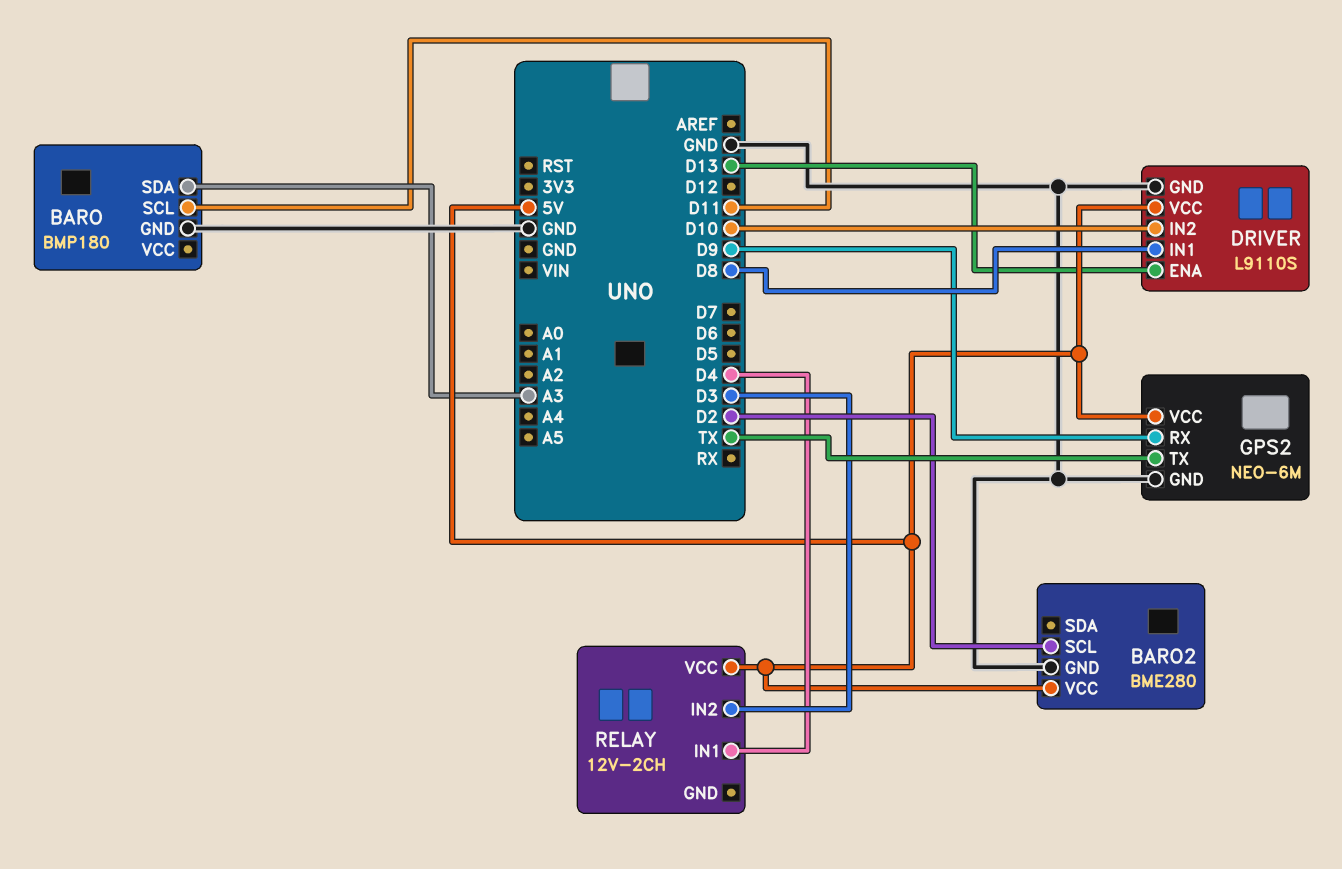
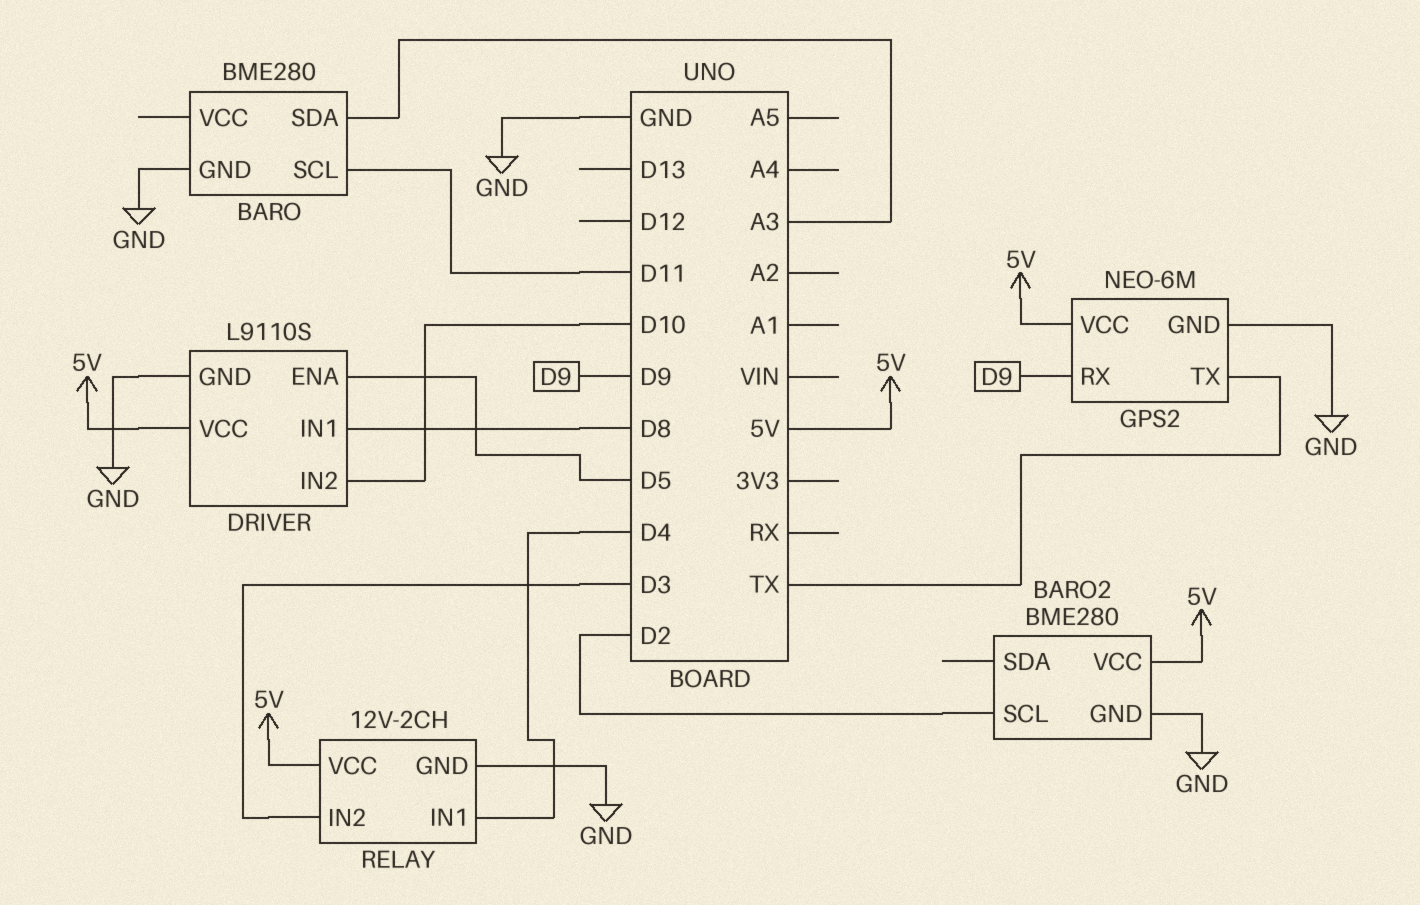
BARO: BMP180 -> BME280
DRIVER pin ENA: D13 -> D5
RELAY pin GND: none -> GND

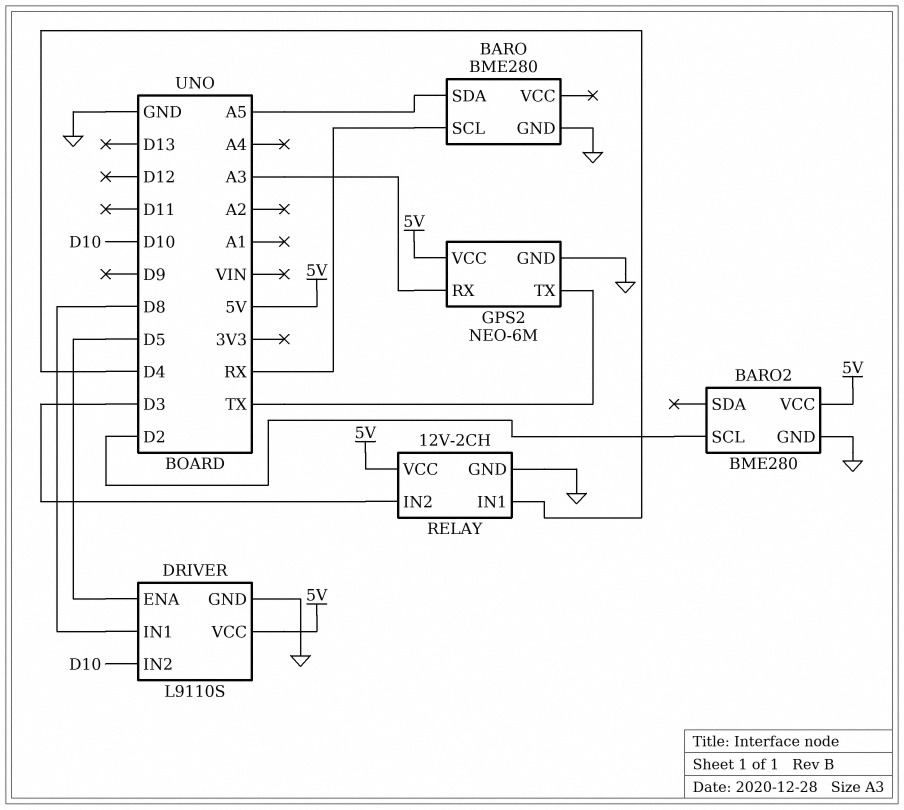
BARO pin SCL: D11 -> RX
BARO pin SDA: A3 -> A5
GPS2 pin RX: D9 -> A3

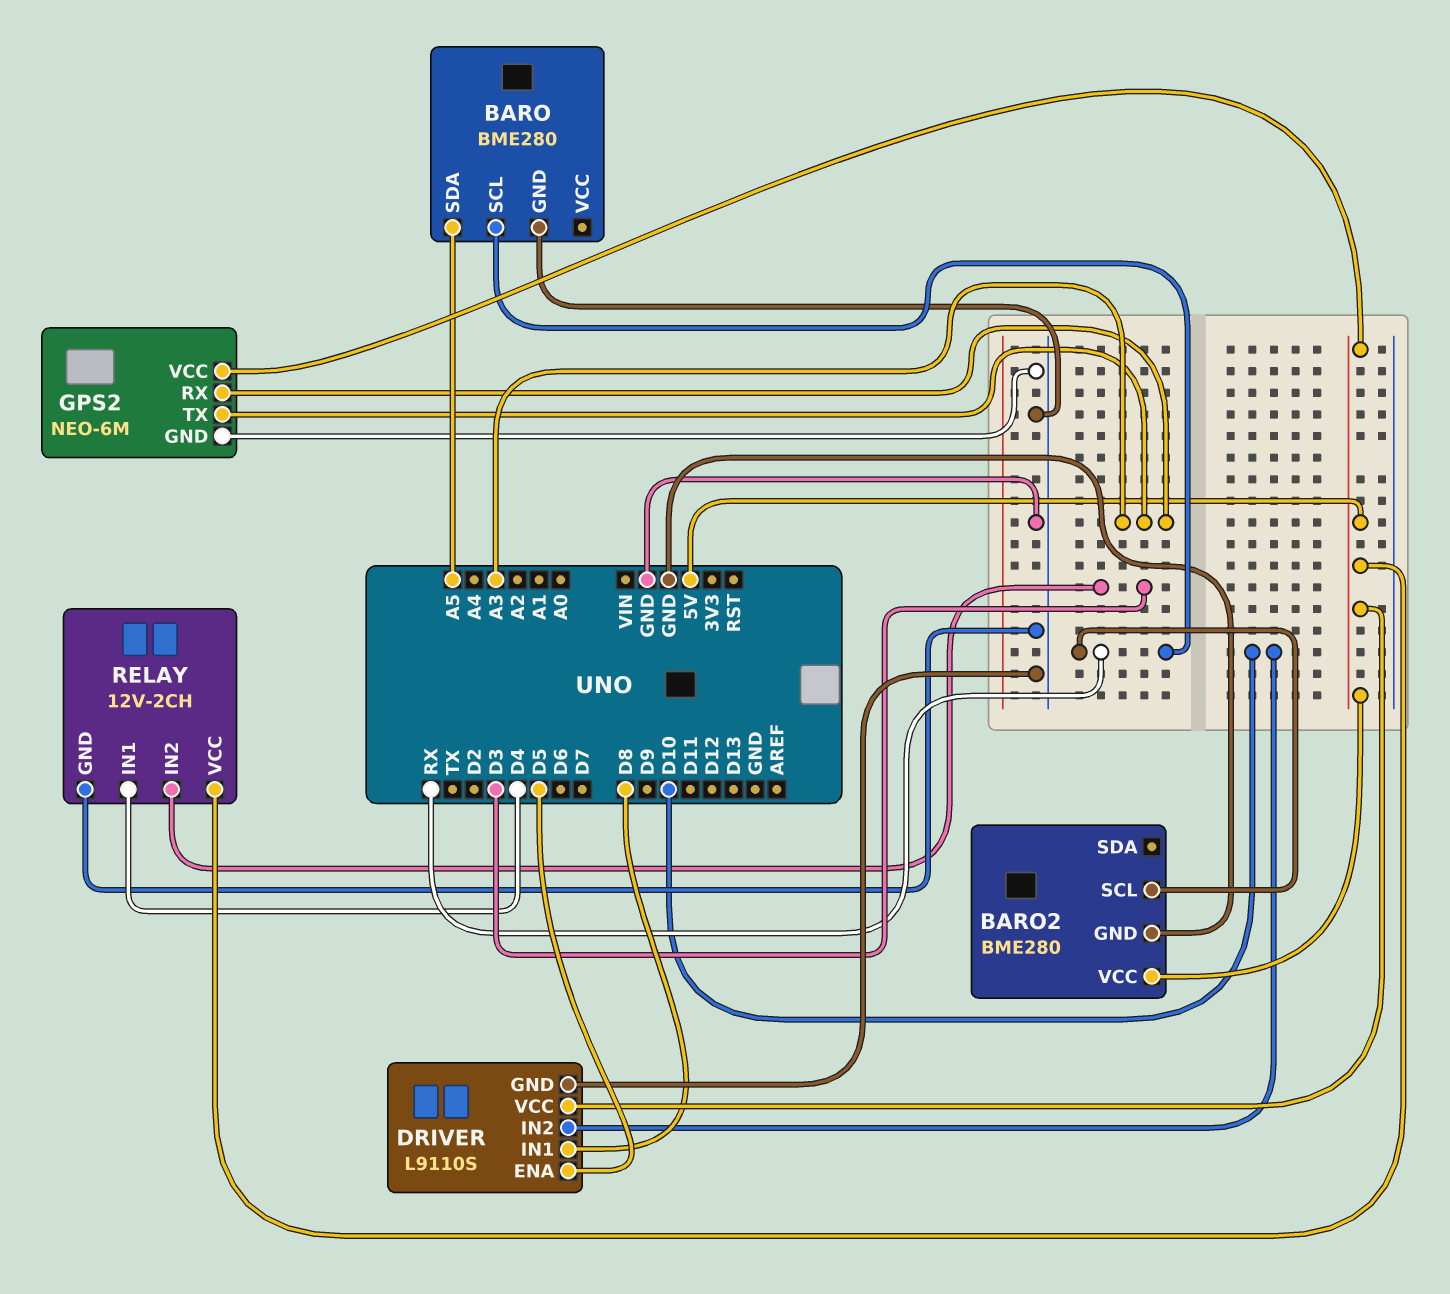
BARO2 pin SCL: D2 -> RX
GPS2 pin TX: TX -> A3

